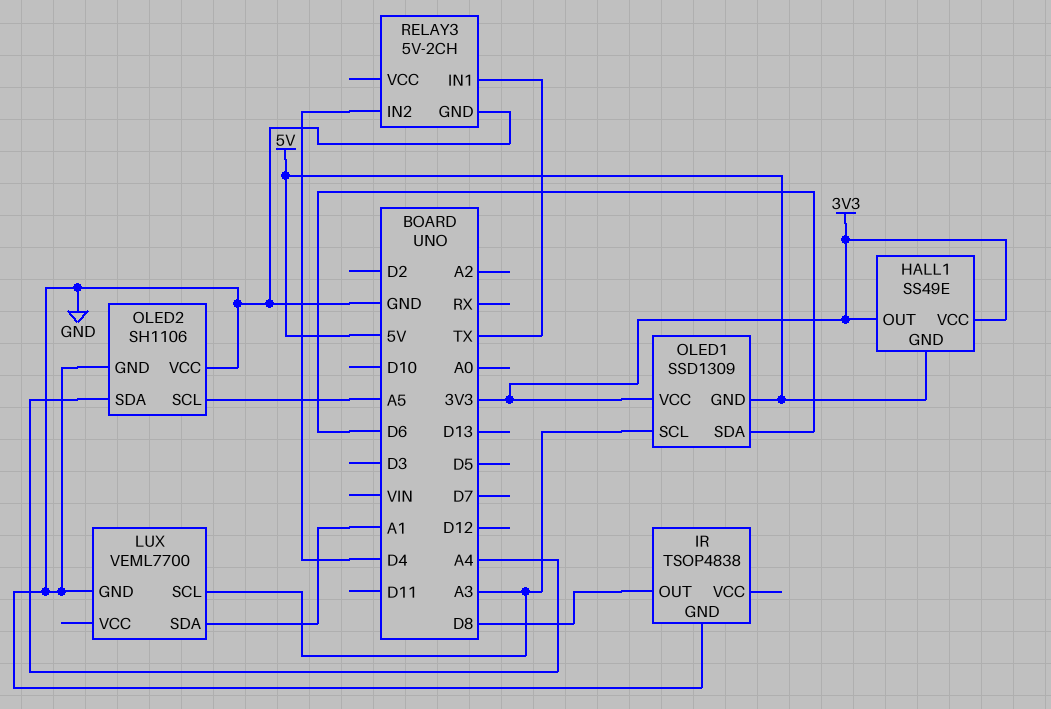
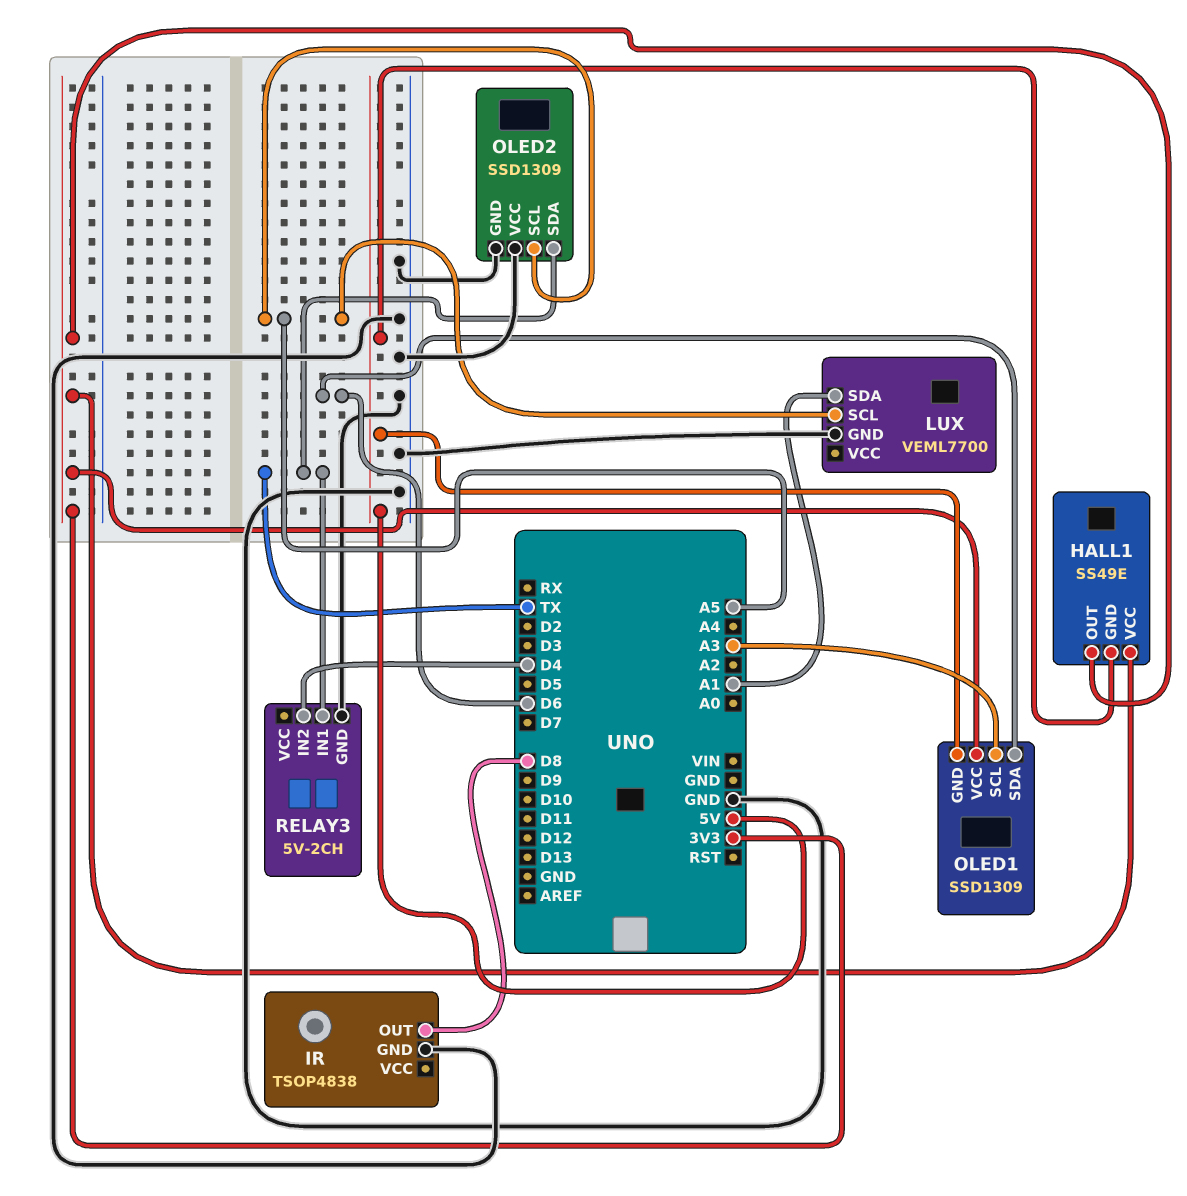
LUX pin SCL: A3 -> A5
OLED2: SH1106 -> SSD1309
OLED2 pin SDA: A4 -> TX

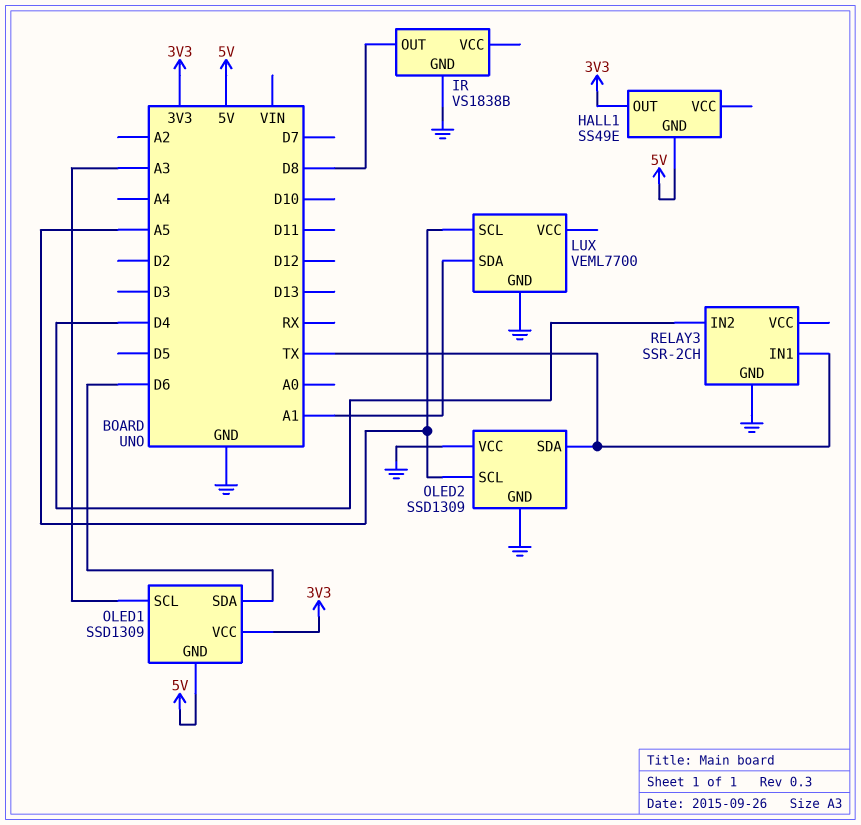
HALL1 pin VCC: 3V3 -> none
IR: TSOP4838 -> VS1838B
RELAY3: 5V-2CH -> SSR-2CH

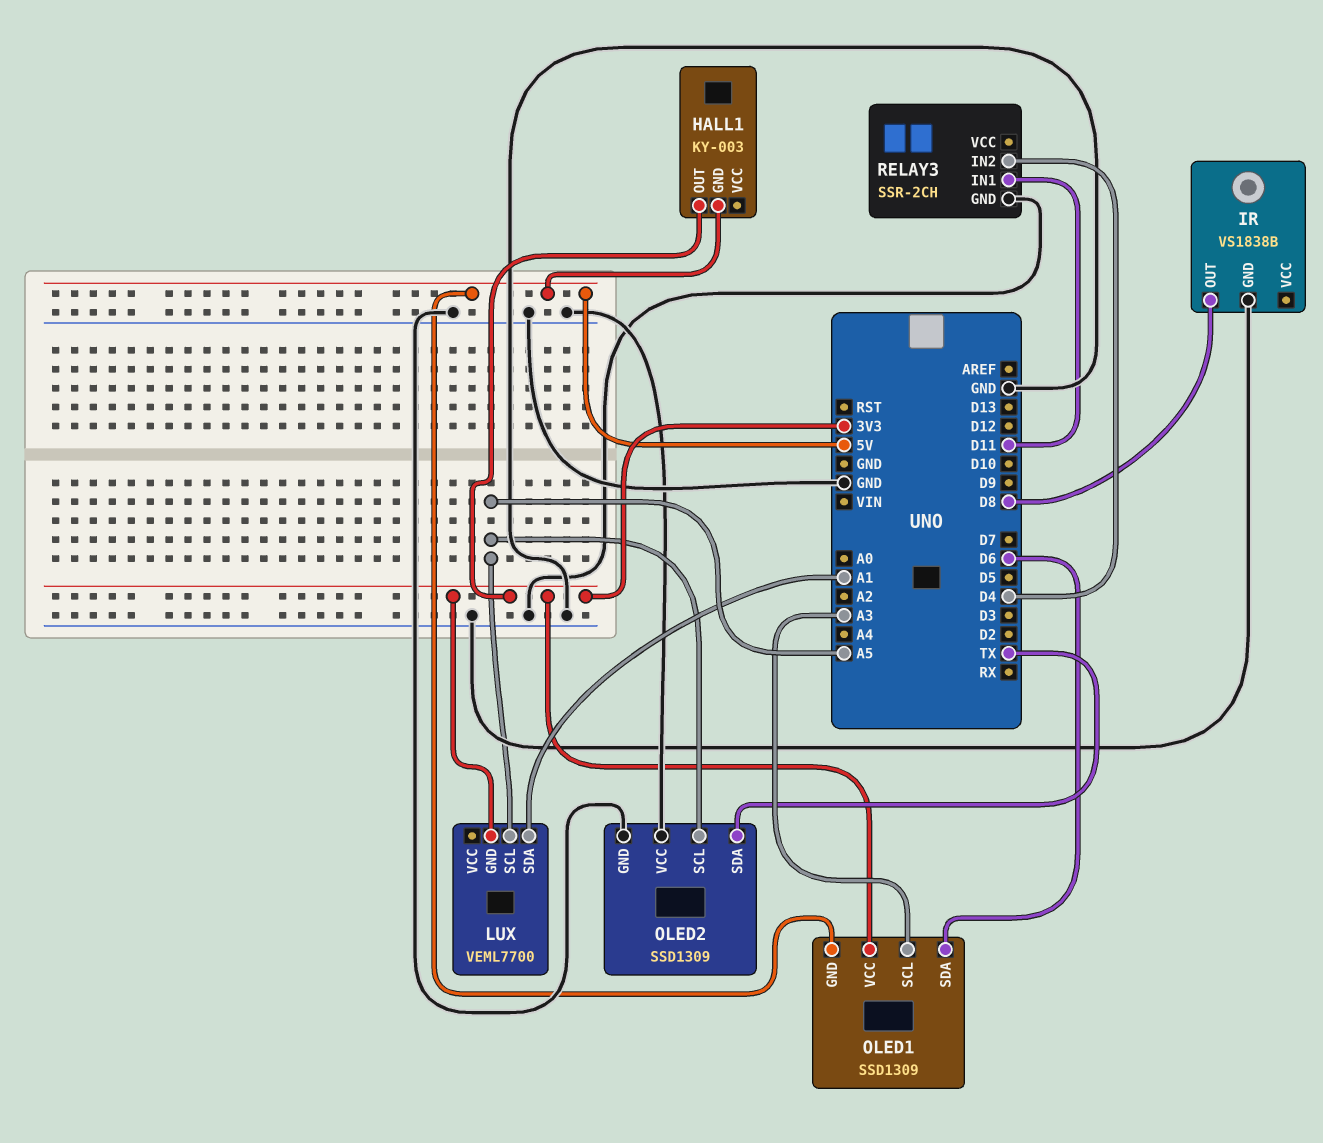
HALL1: SS49E -> KY-003
LUX pin GND: GND -> 3V3
RELAY3 pin IN1: TX -> D11

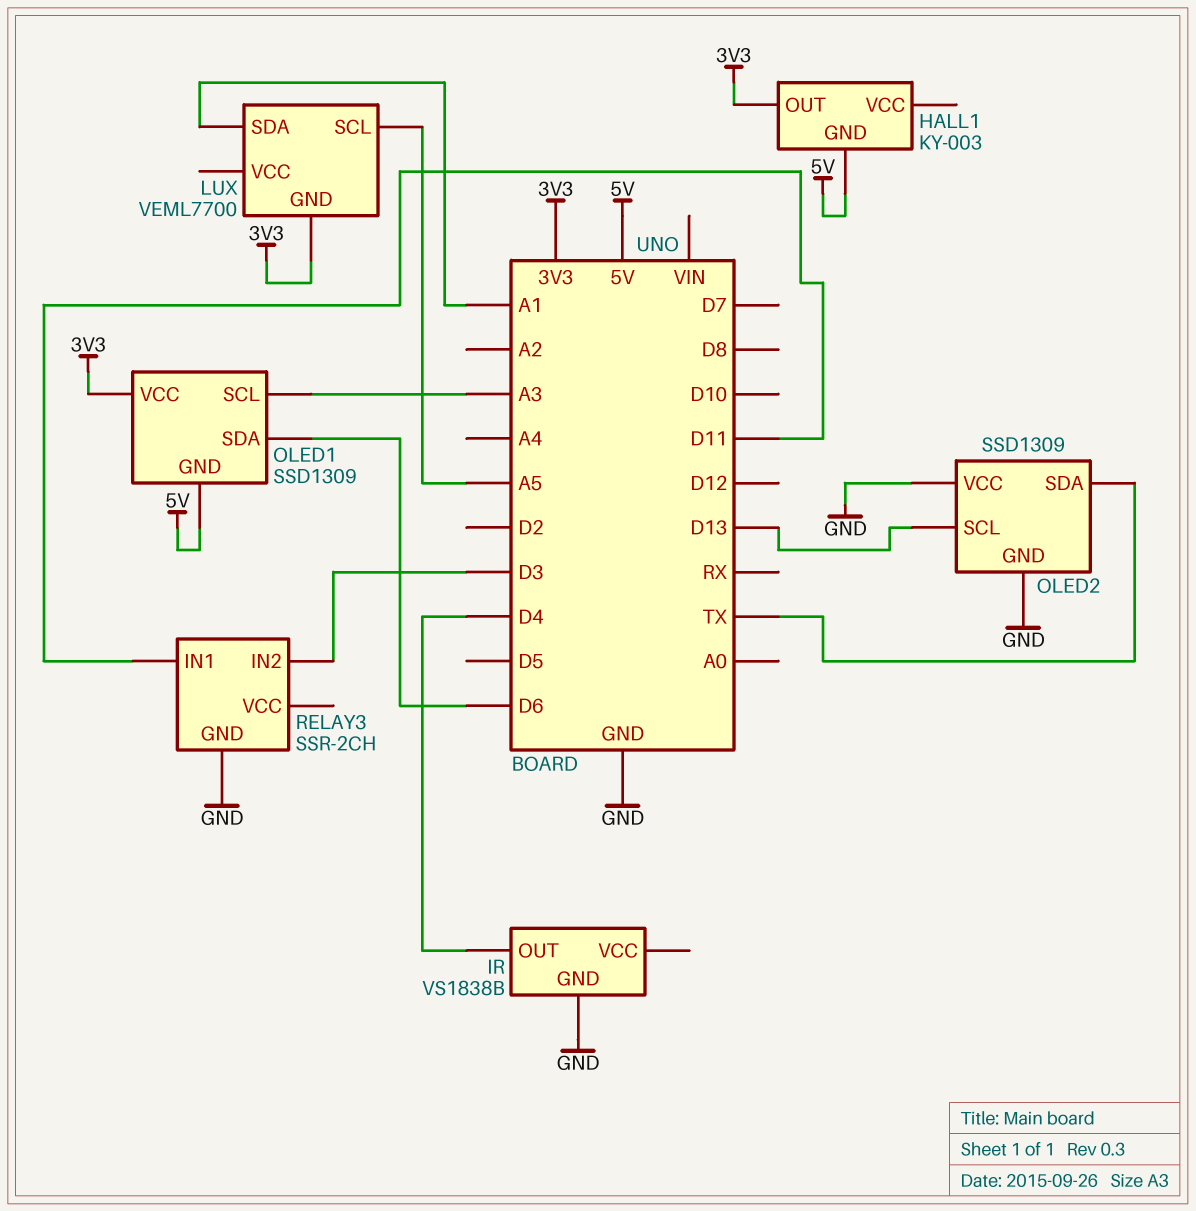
IR pin OUT: D8 -> D4
OLED2 pin SCL: A5 -> D13
RELAY3 pin IN2: D4 -> D3

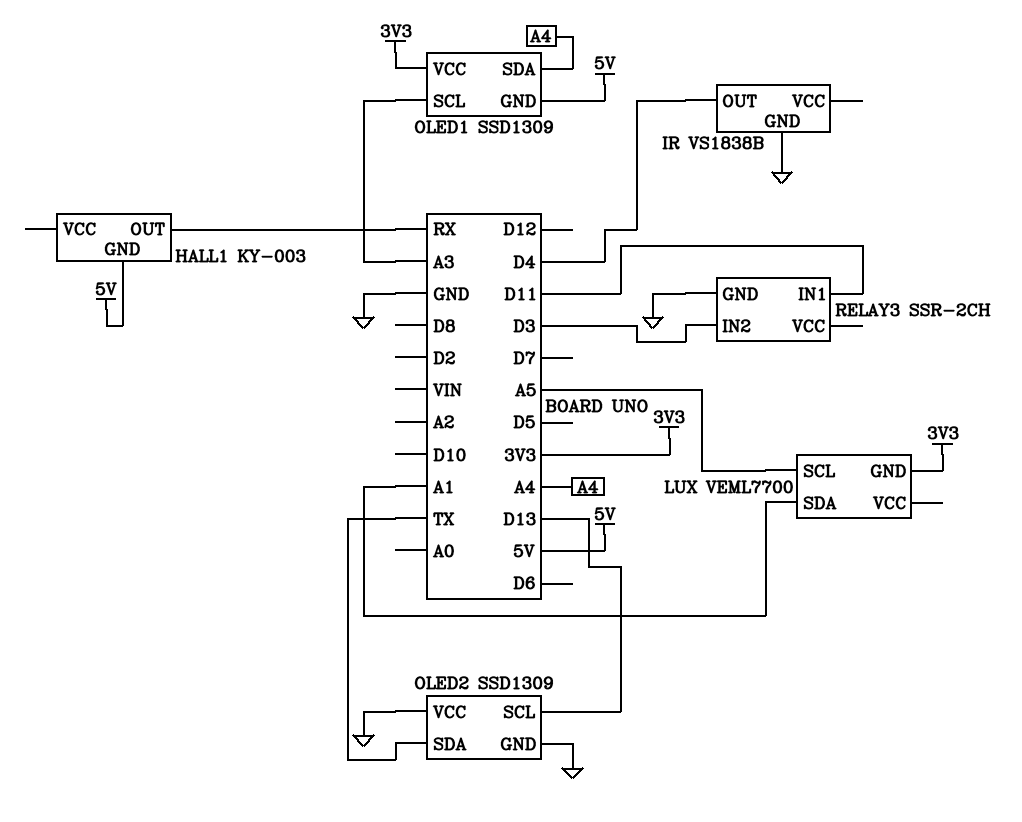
HALL1 pin OUT: 3V3 -> RX
OLED1 pin SDA: D6 -> A4

